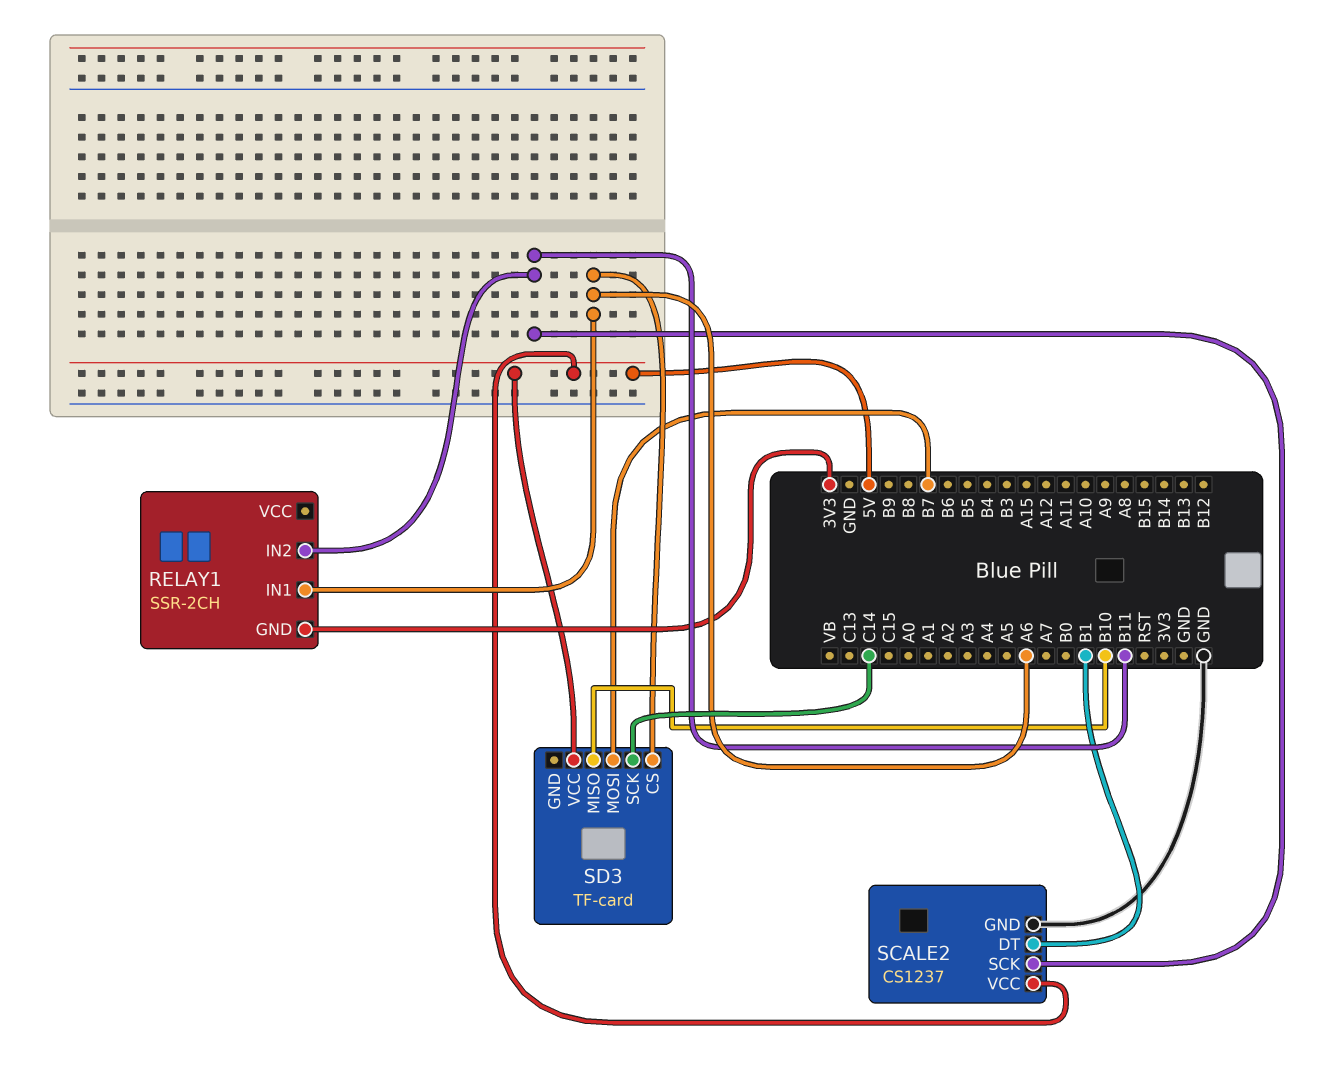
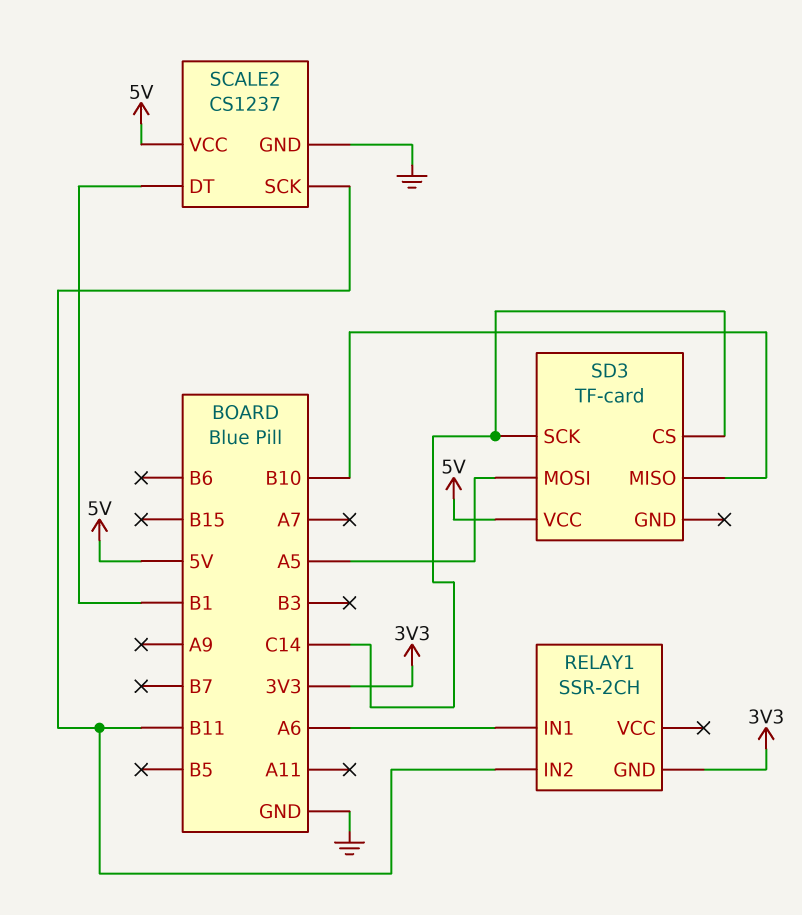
SD3 pin CS: A6 -> C14
SD3 pin MOSI: B7 -> A5

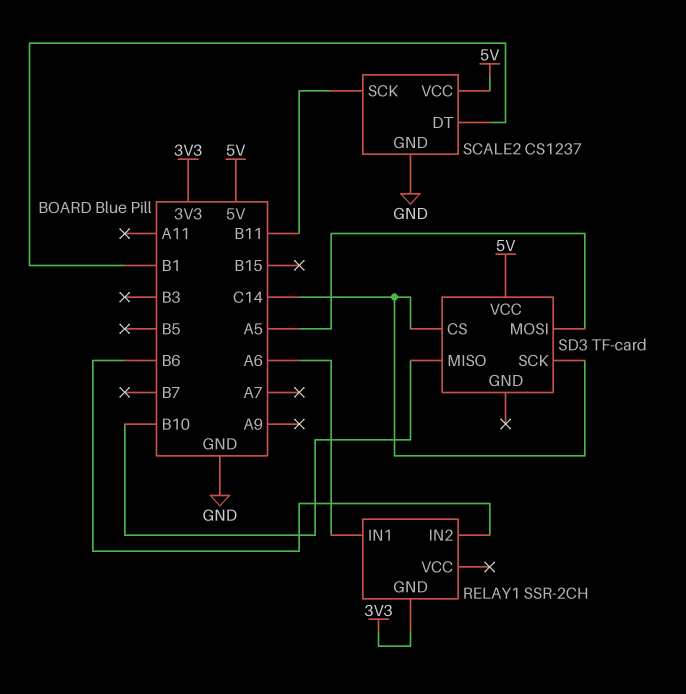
RELAY1 pin IN2: B11 -> B6

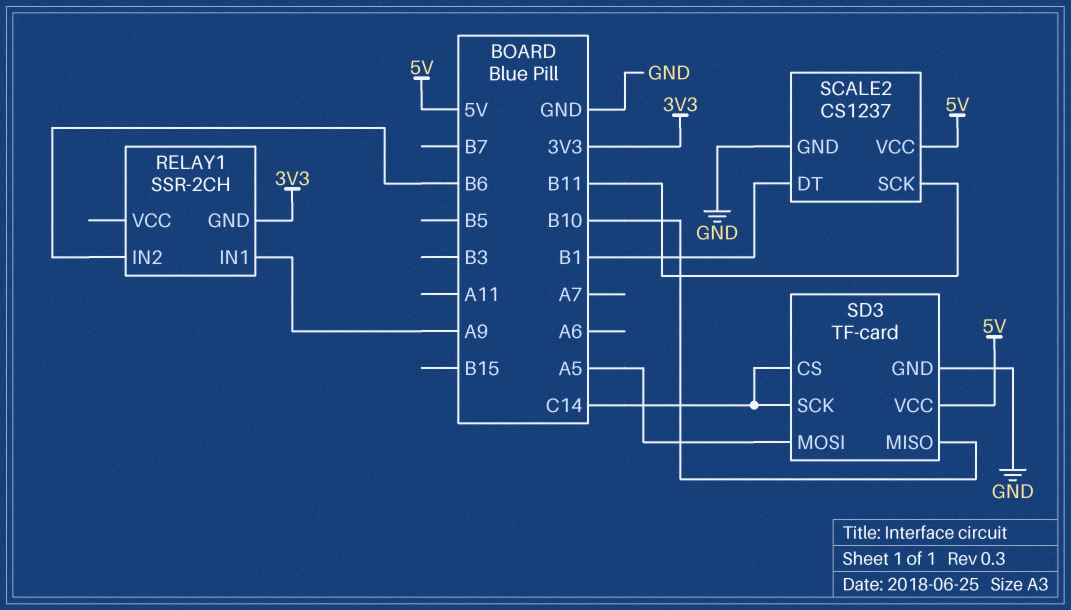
RELAY1 pin IN1: A6 -> A9
SD3 pin GND: none -> GND

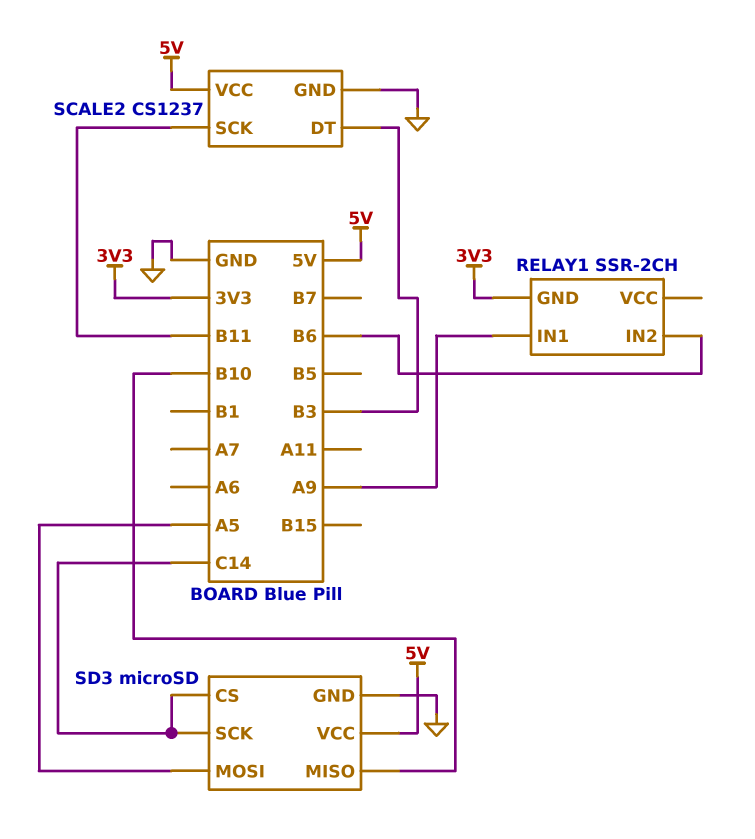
SCALE2 pin DT: B1 -> B3
SD3: TF-card -> microSD

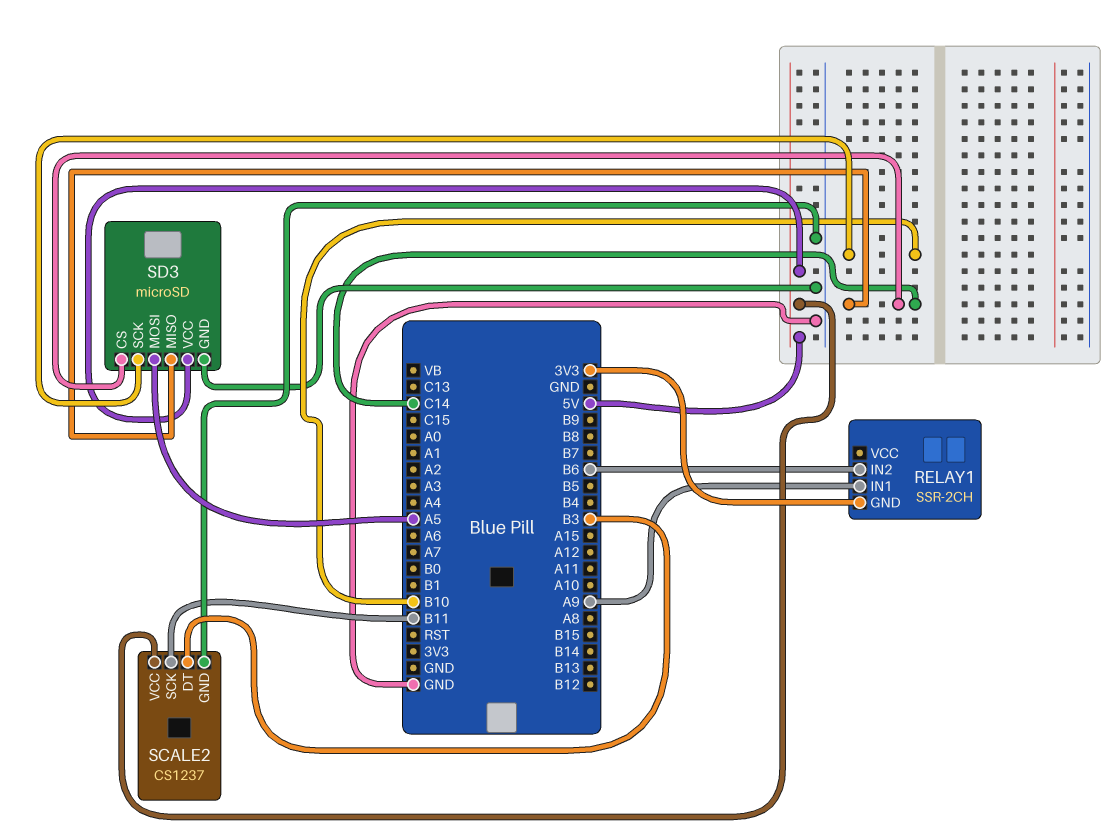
SD3 pin MISO: B10 -> C14
SD3 pin SCK: C14 -> B10

